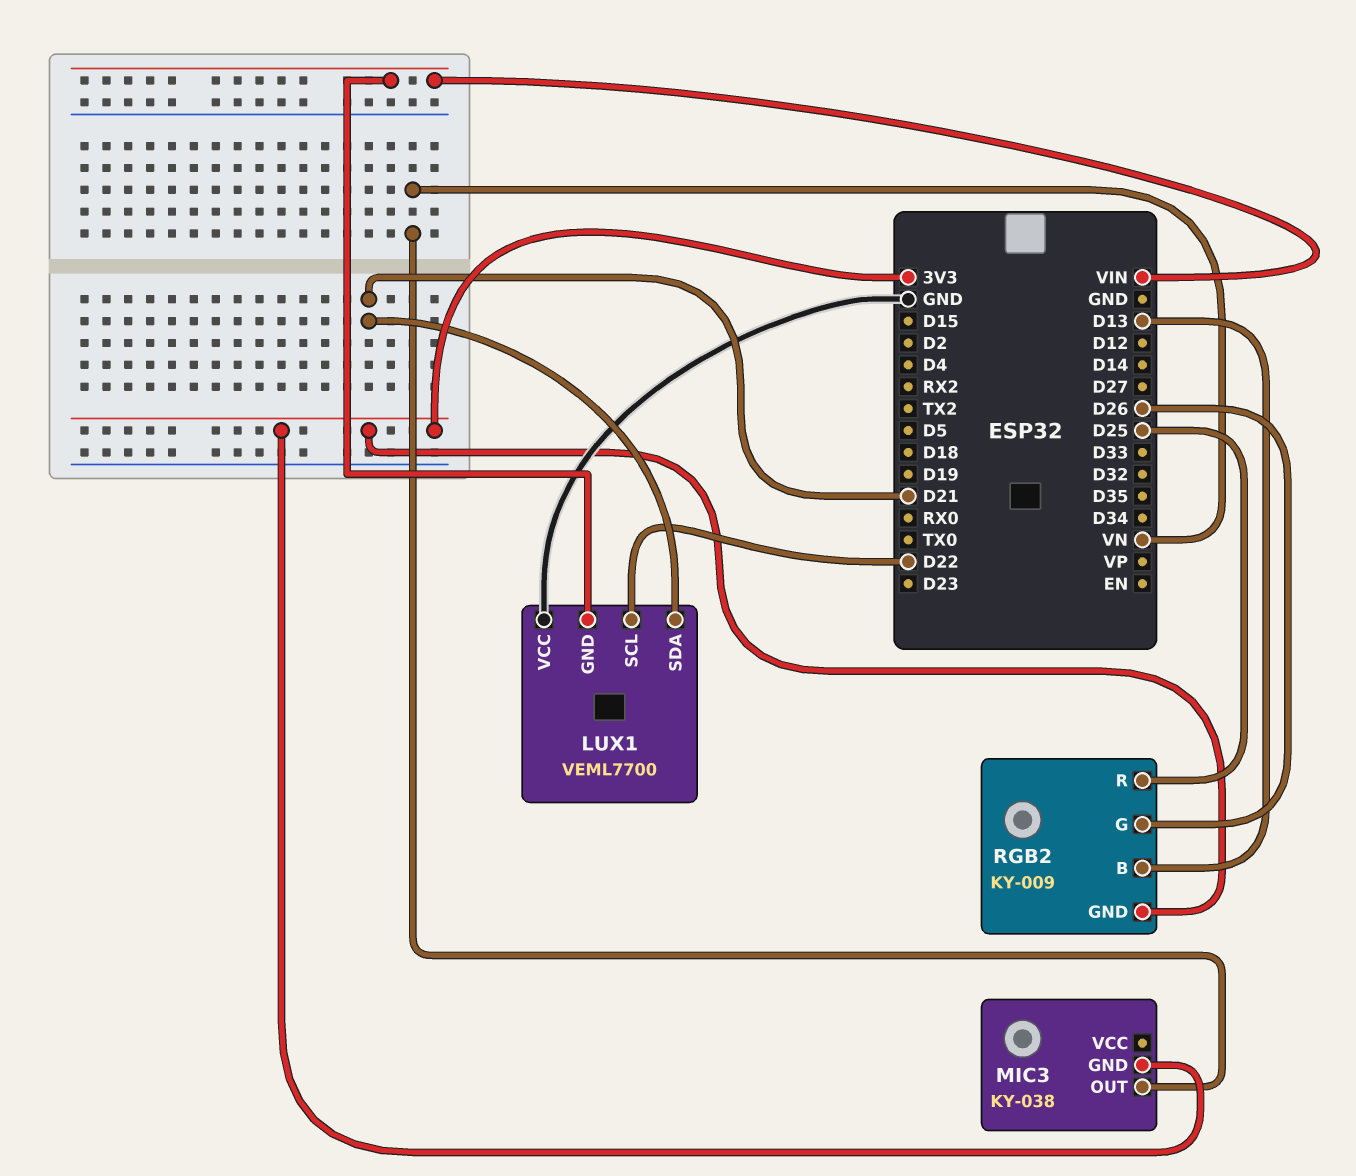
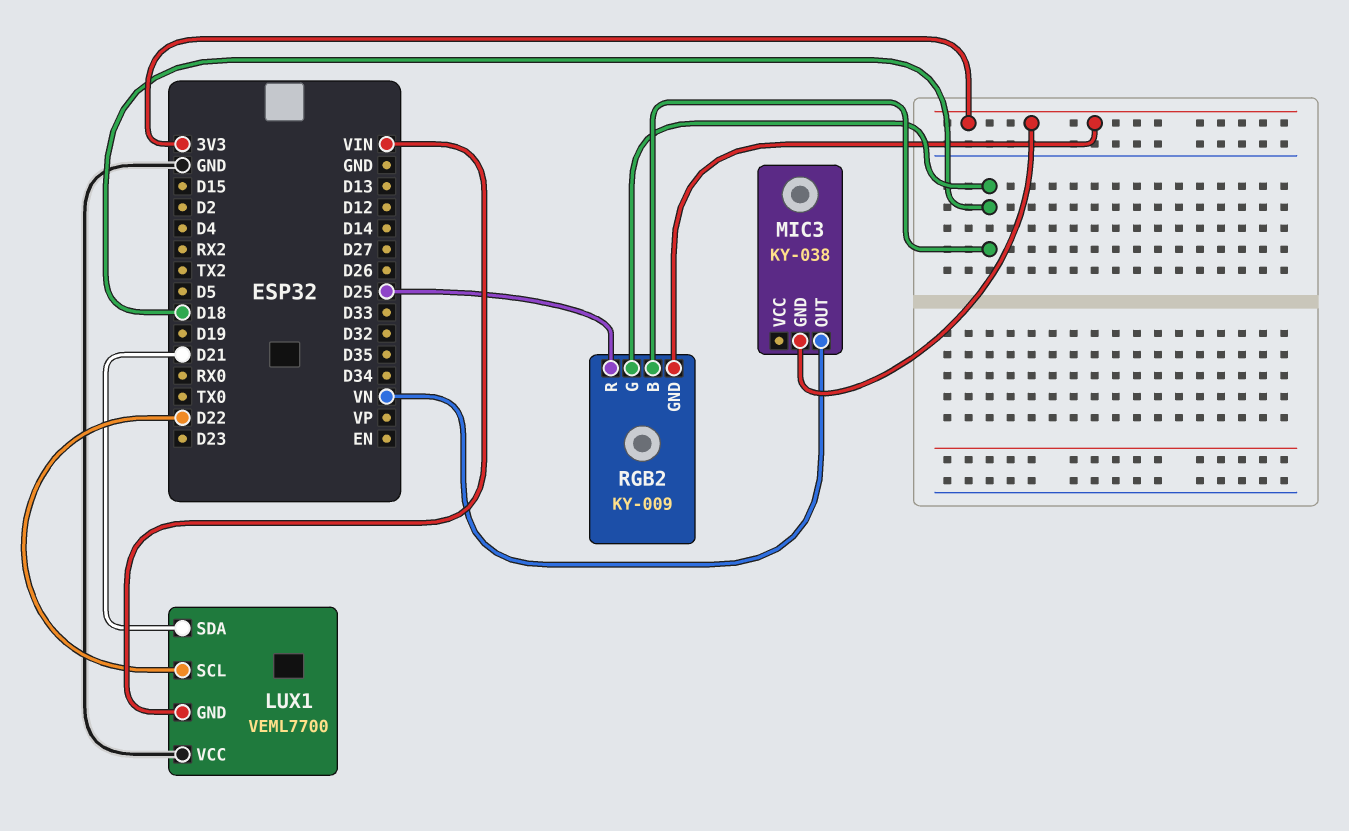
RGB2 pin B: D13 -> D18
RGB2 pin G: D26 -> D18

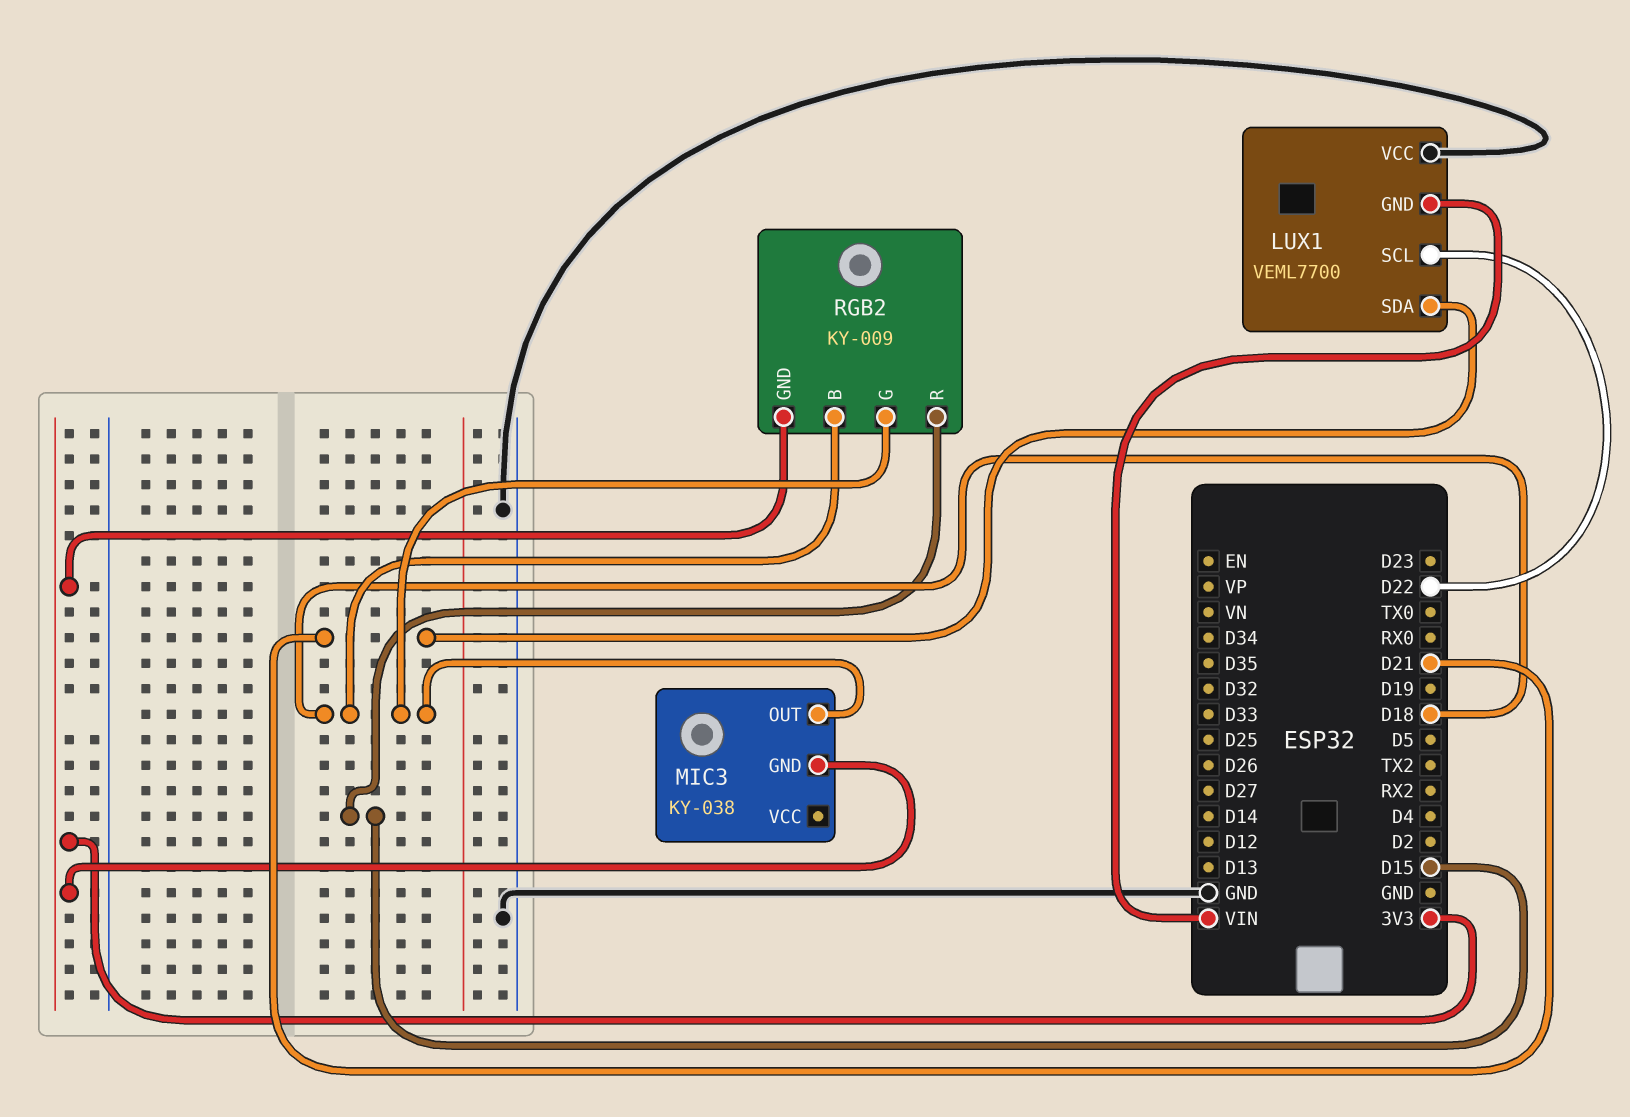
MIC3 pin OUT: VN -> D18
RGB2 pin R: D25 -> D15

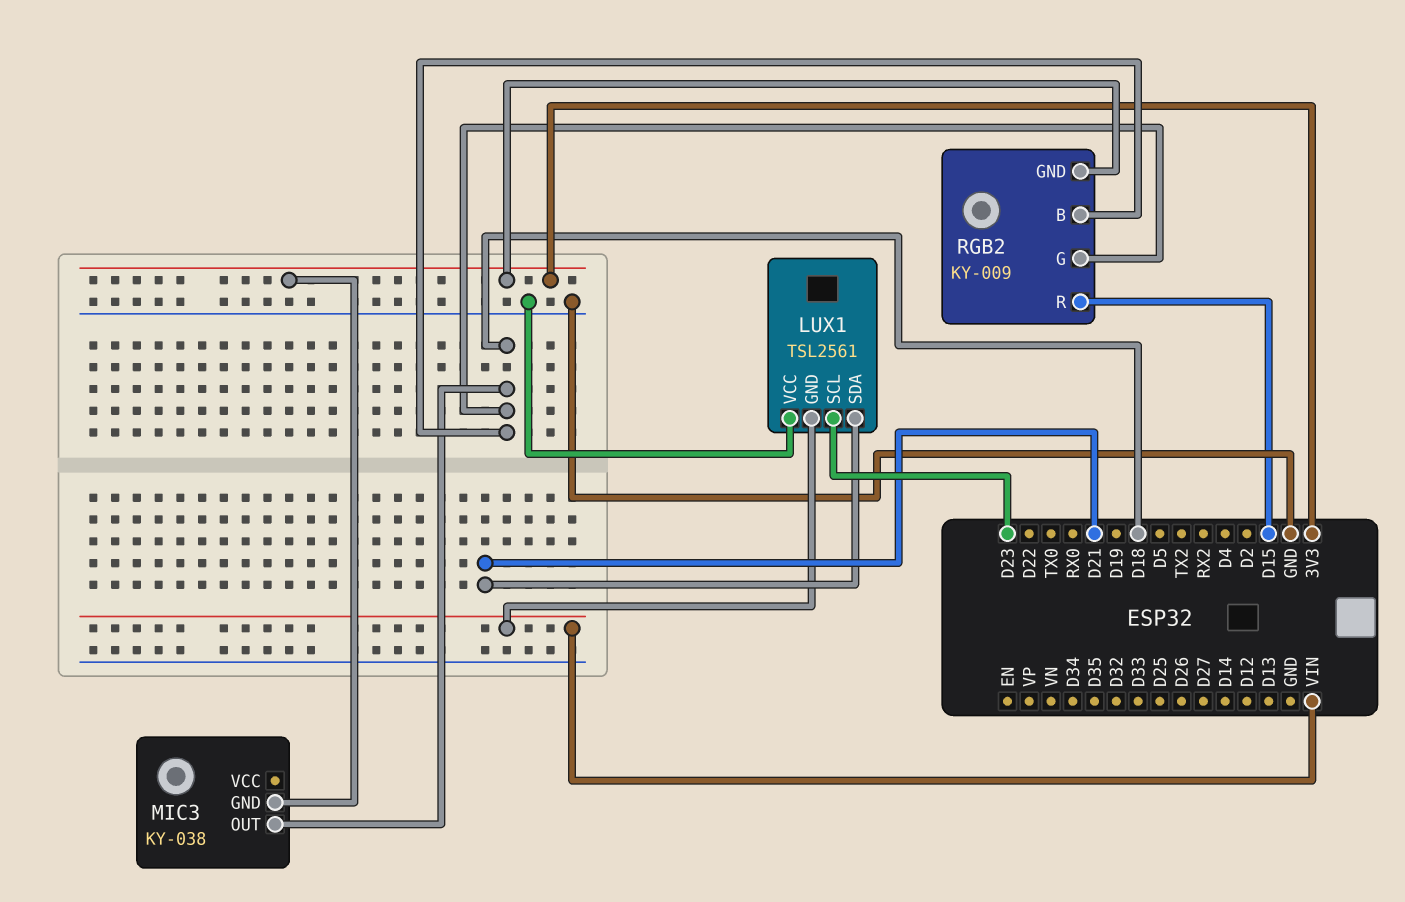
LUX1: VEML7700 -> TSL2561
LUX1 pin SCL: D22 -> D23

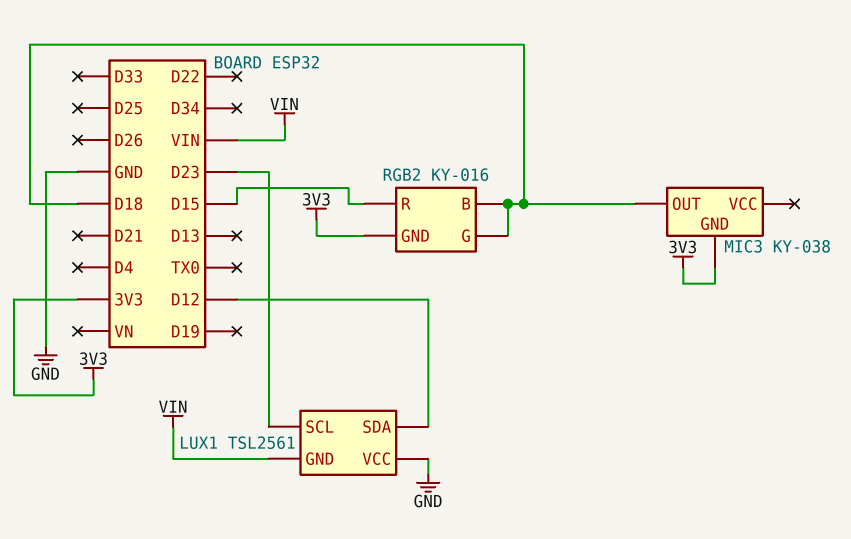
LUX1 pin SDA: D21 -> D12
RGB2: KY-009 -> KY-016

